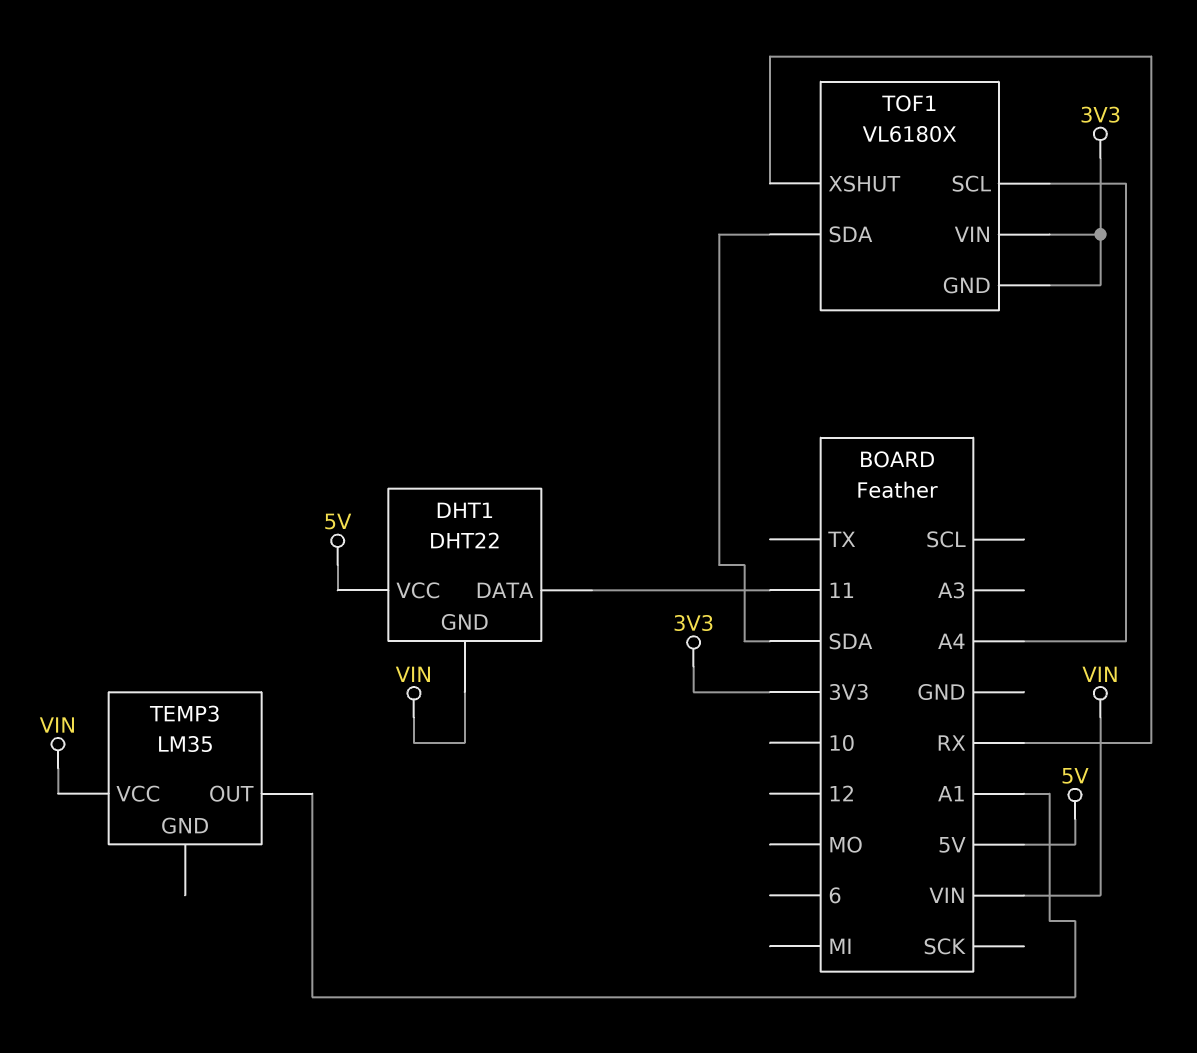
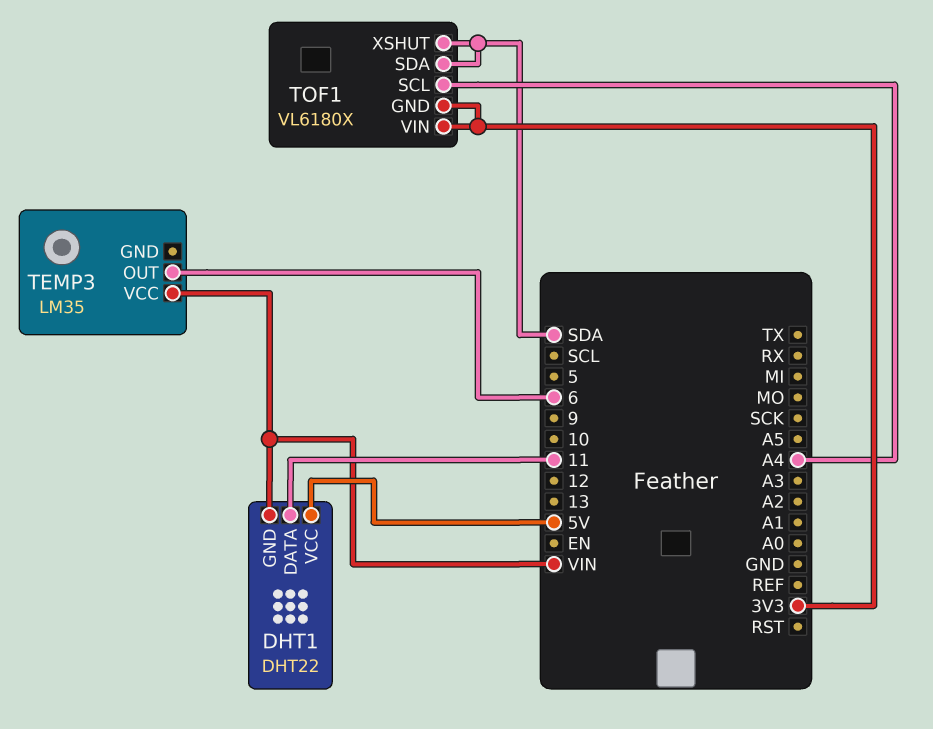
TEMP3 pin OUT: A1 -> 6
TOF1 pin XSHUT: RX -> SDA

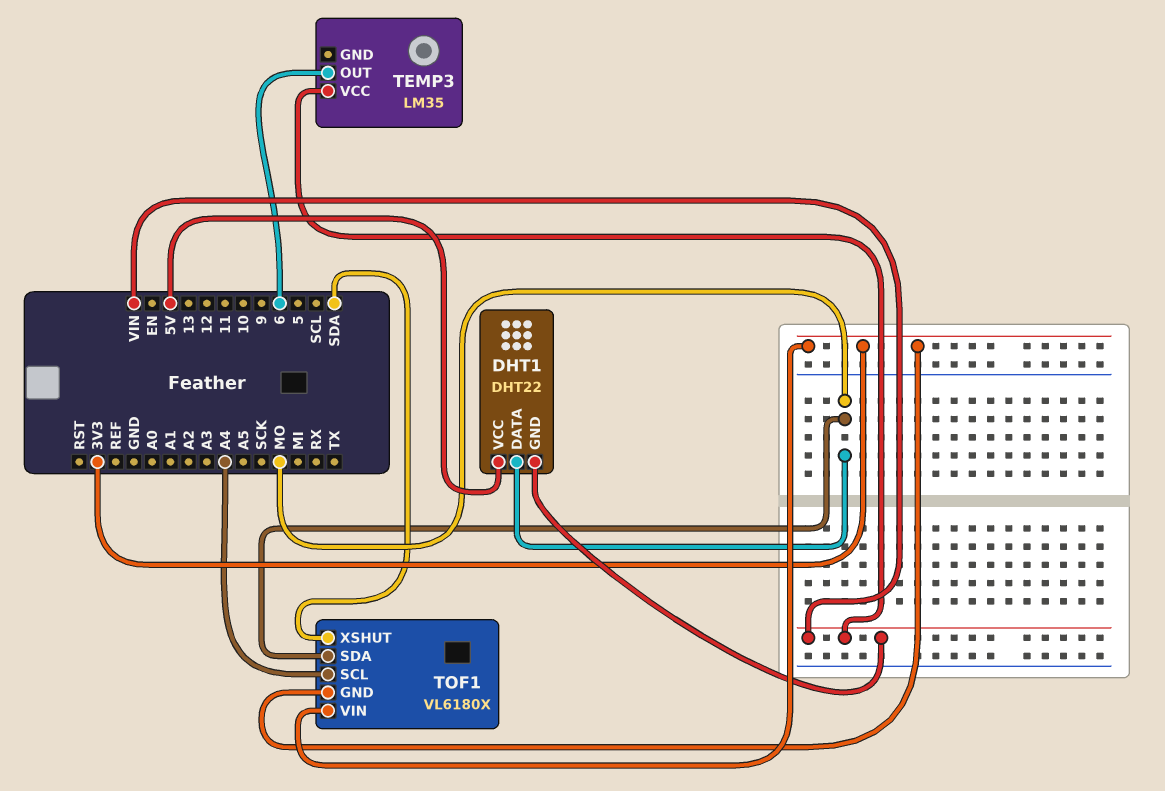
DHT1 pin DATA: 11 -> MO
TOF1 pin SDA: SDA -> MO

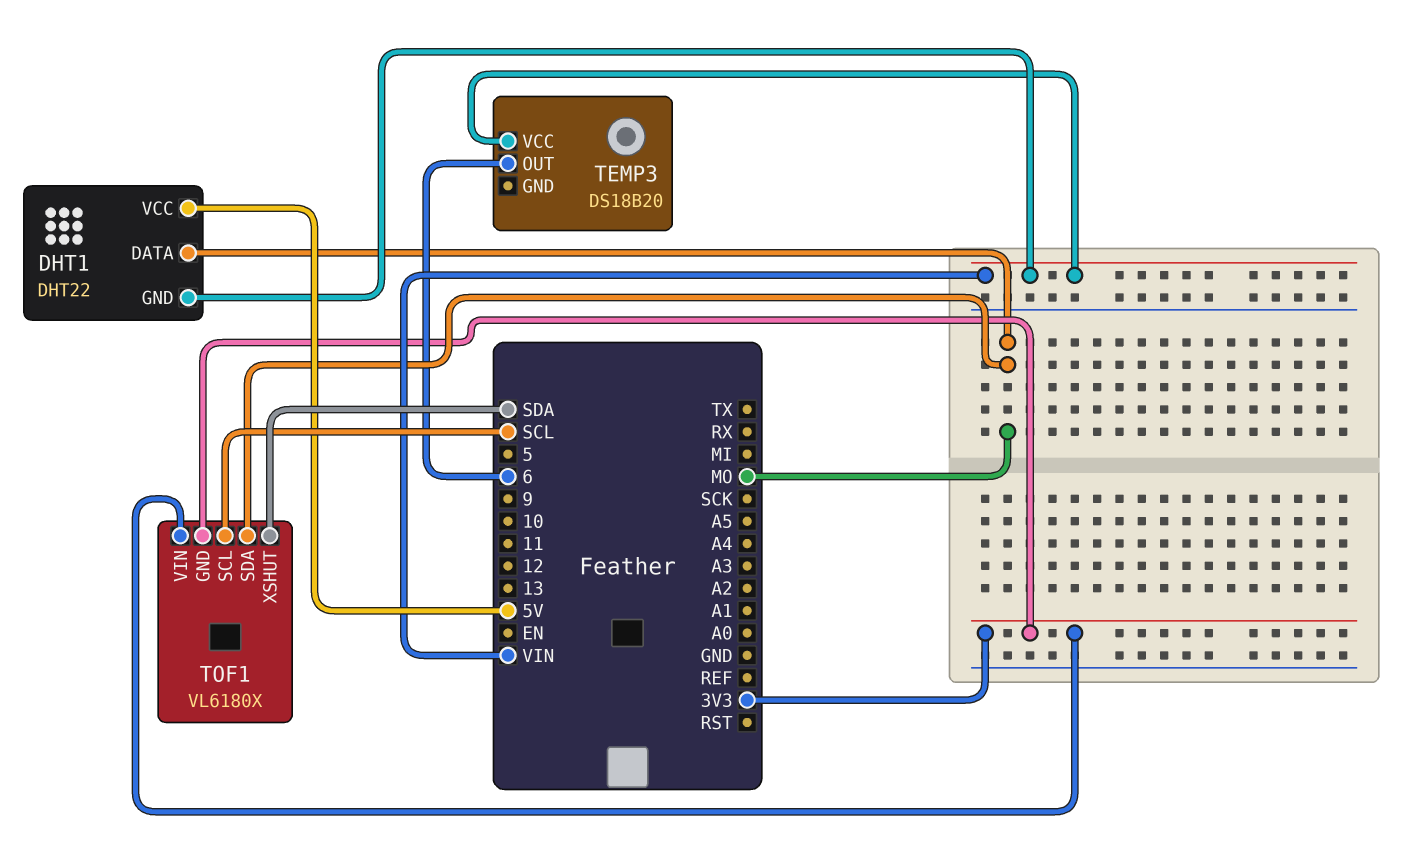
TEMP3: LM35 -> DS18B20
TOF1 pin SCL: A4 -> SCL

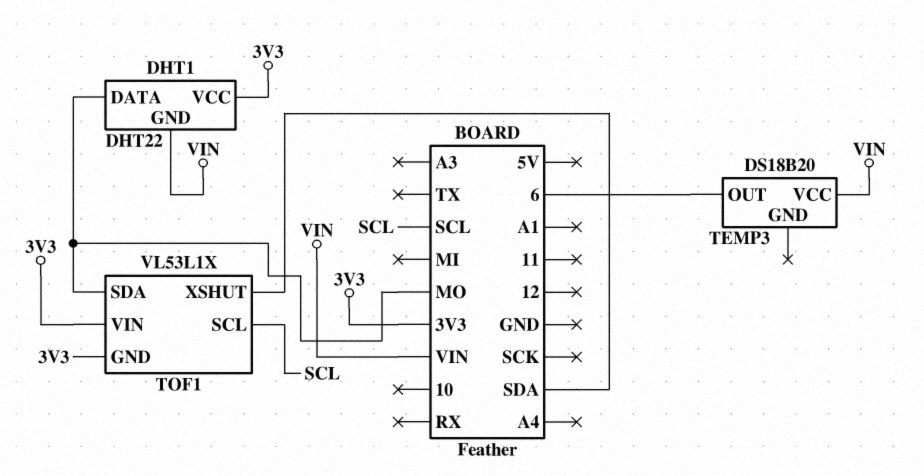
DHT1 pin VCC: 5V -> 3V3
TOF1: VL6180X -> VL53L1X

